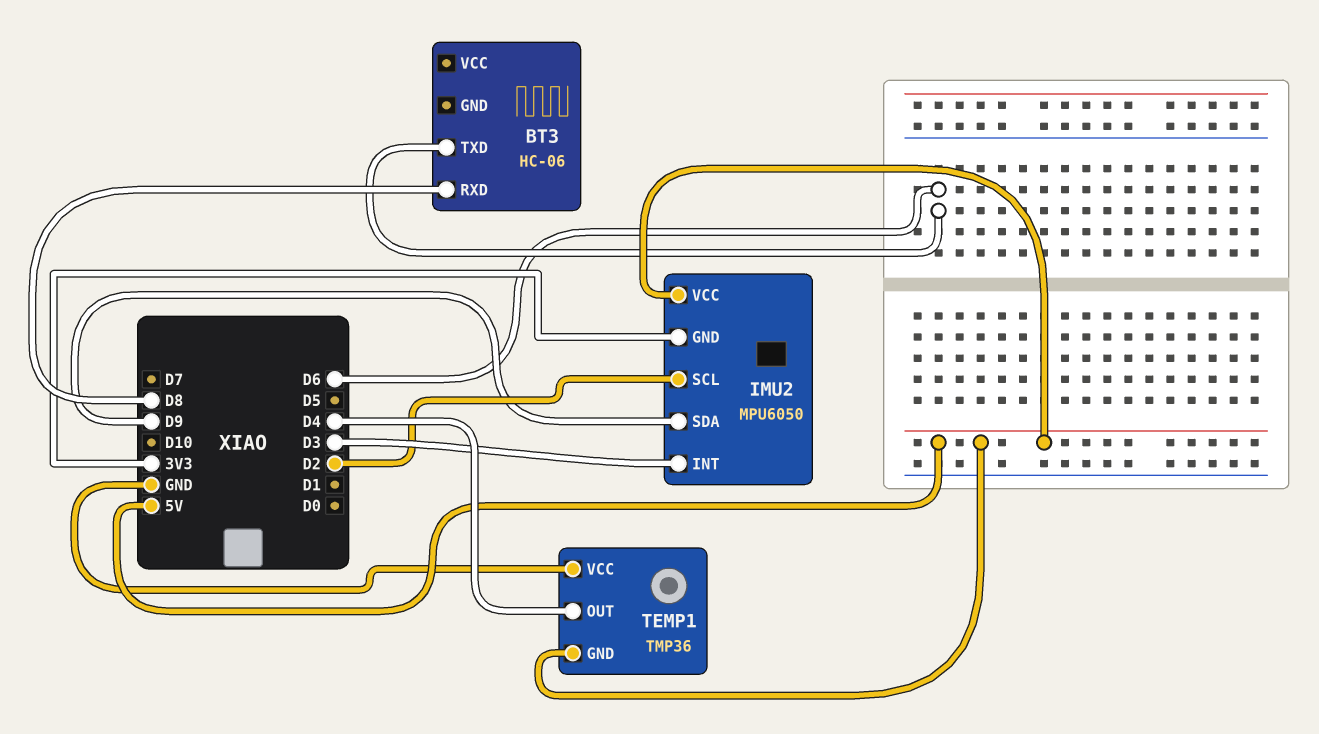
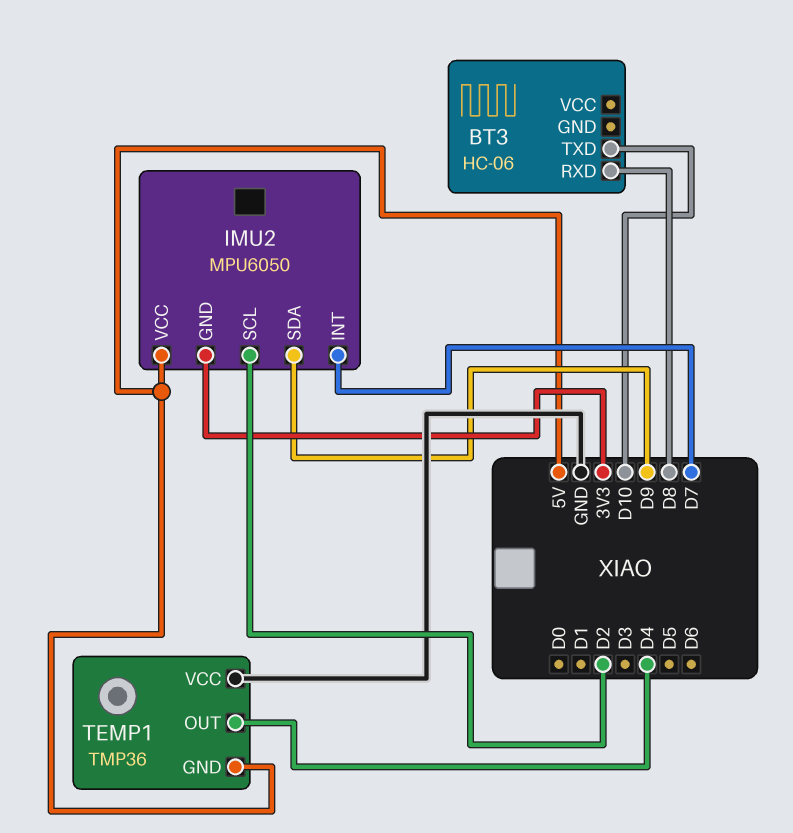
BT3 pin TXD: D6 -> D10
IMU2 pin INT: D3 -> D7

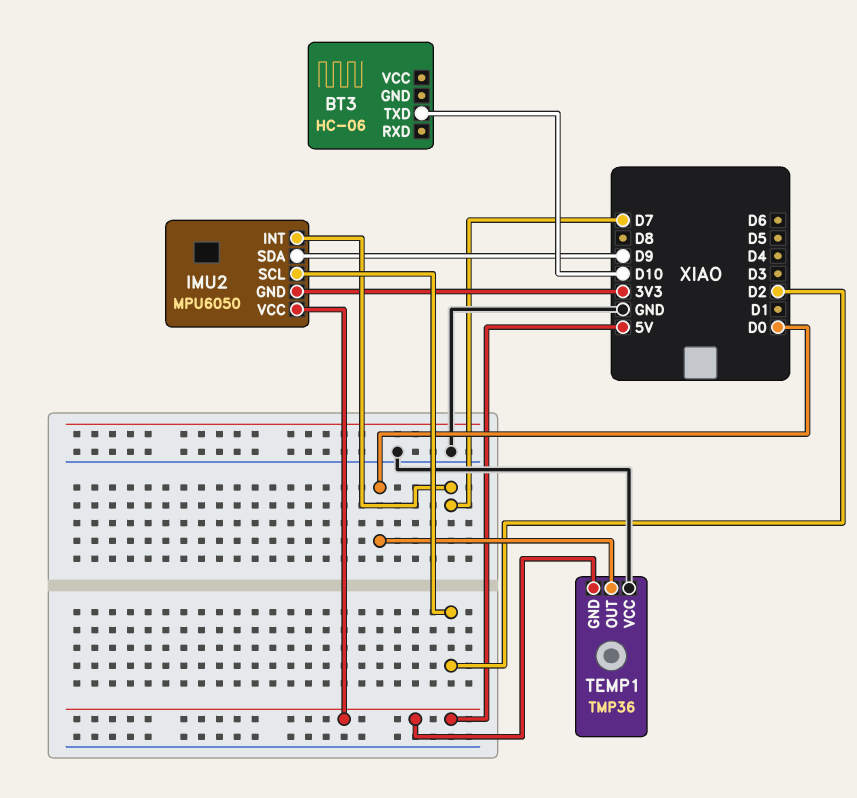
BT3 pin RXD: D8 -> none
TEMP1 pin OUT: D4 -> D0

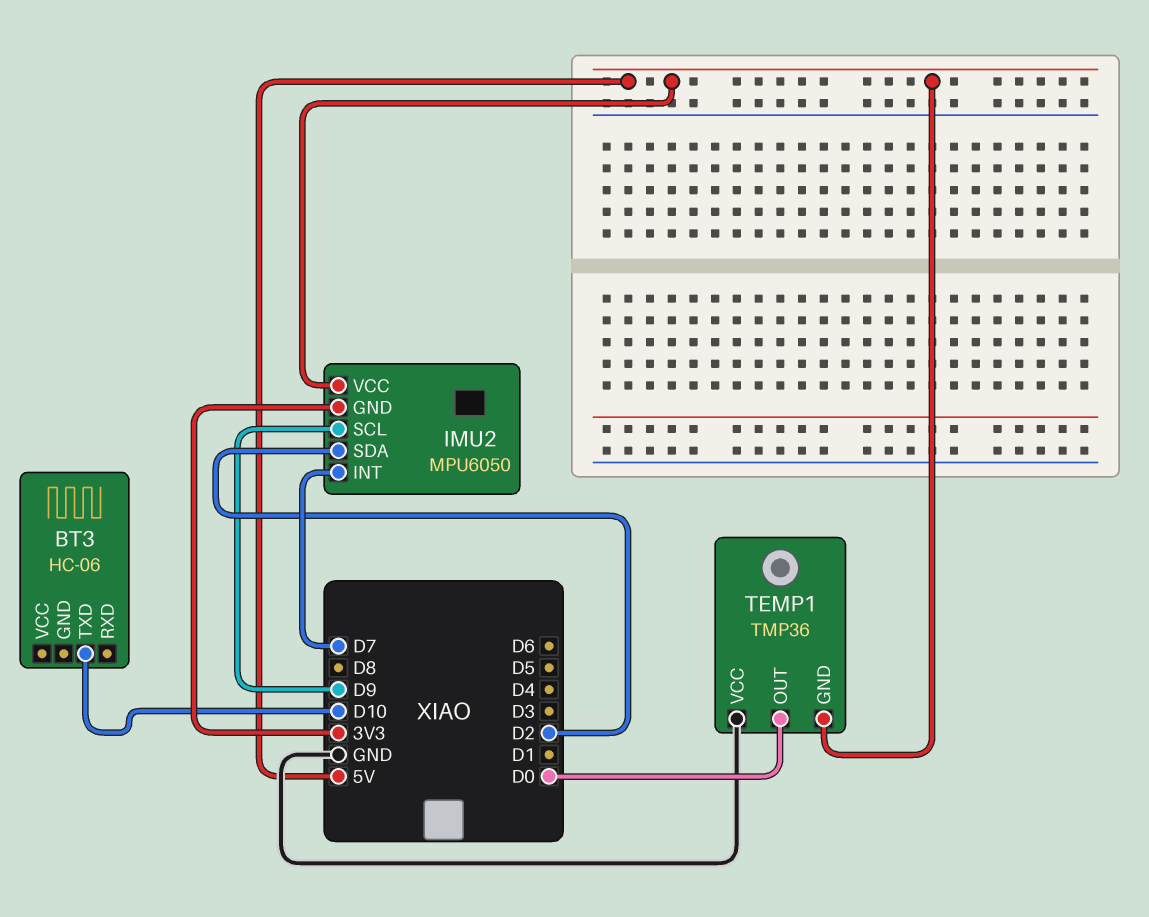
IMU2 pin SCL: D2 -> D9
IMU2 pin SDA: D9 -> D2

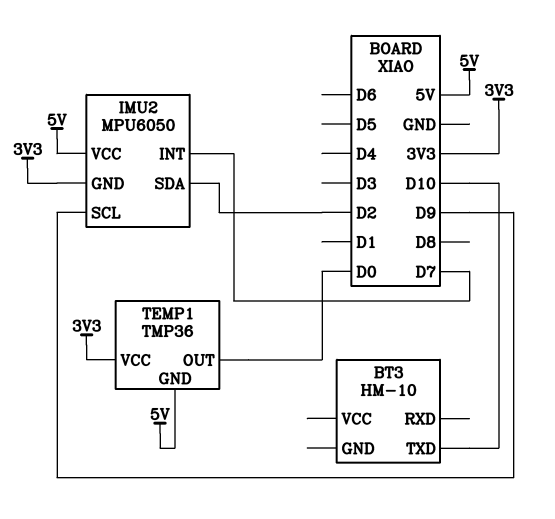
BT3: HC-06 -> HM-10
TEMP1 pin VCC: GND -> 3V3

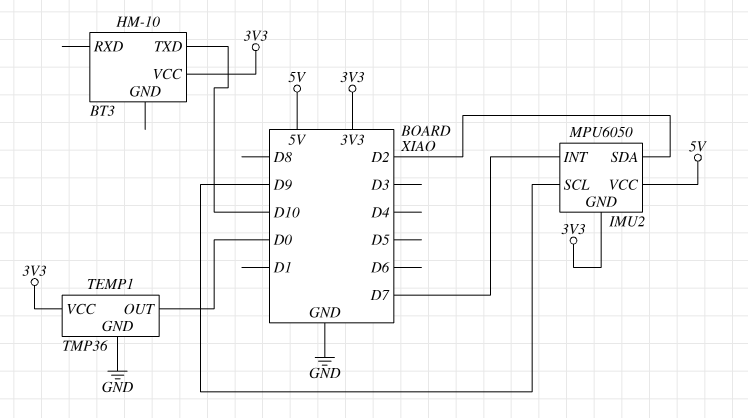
BT3 pin VCC: none -> 3V3
TEMP1 pin GND: 5V -> GND

